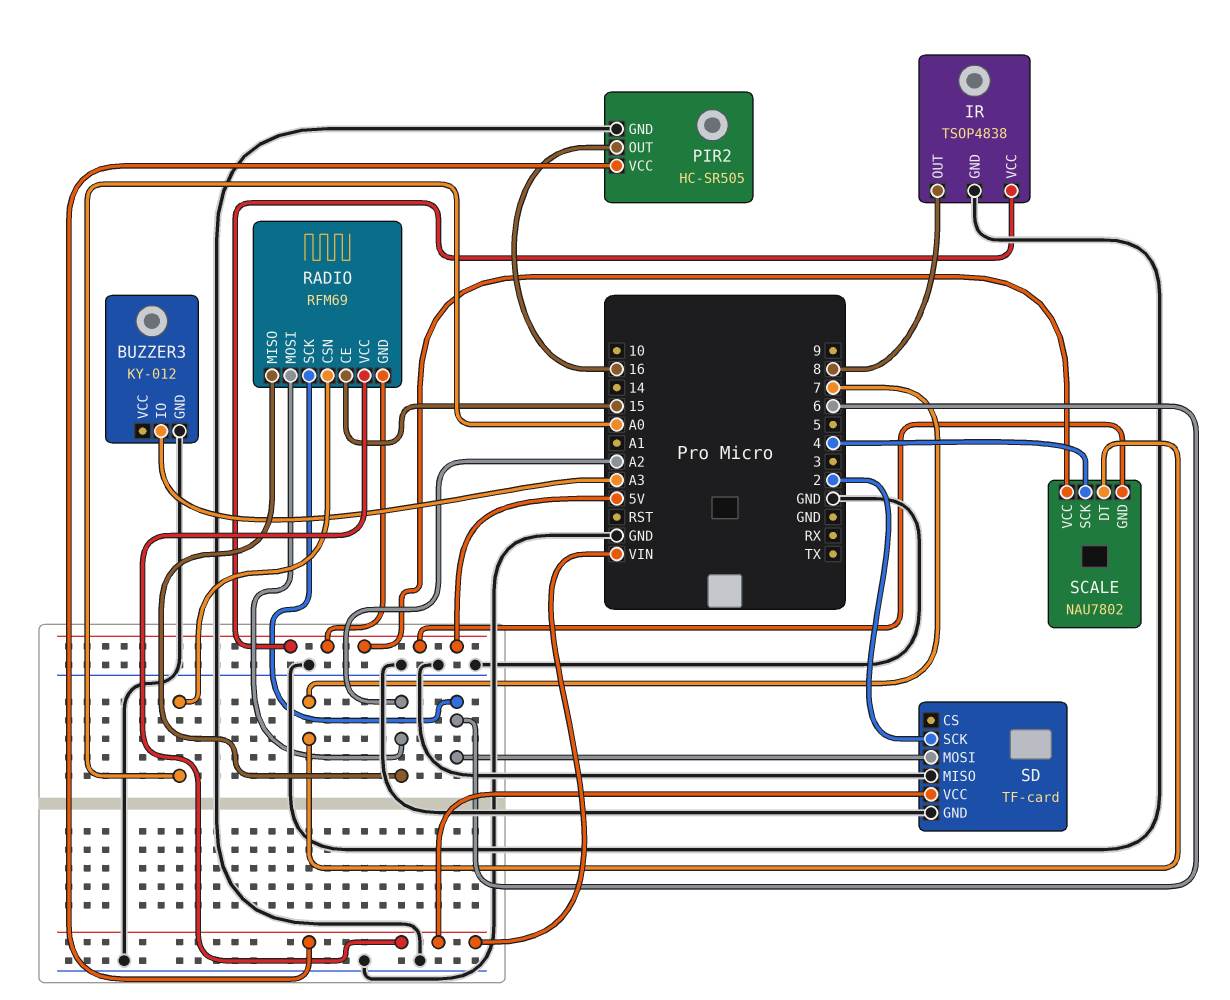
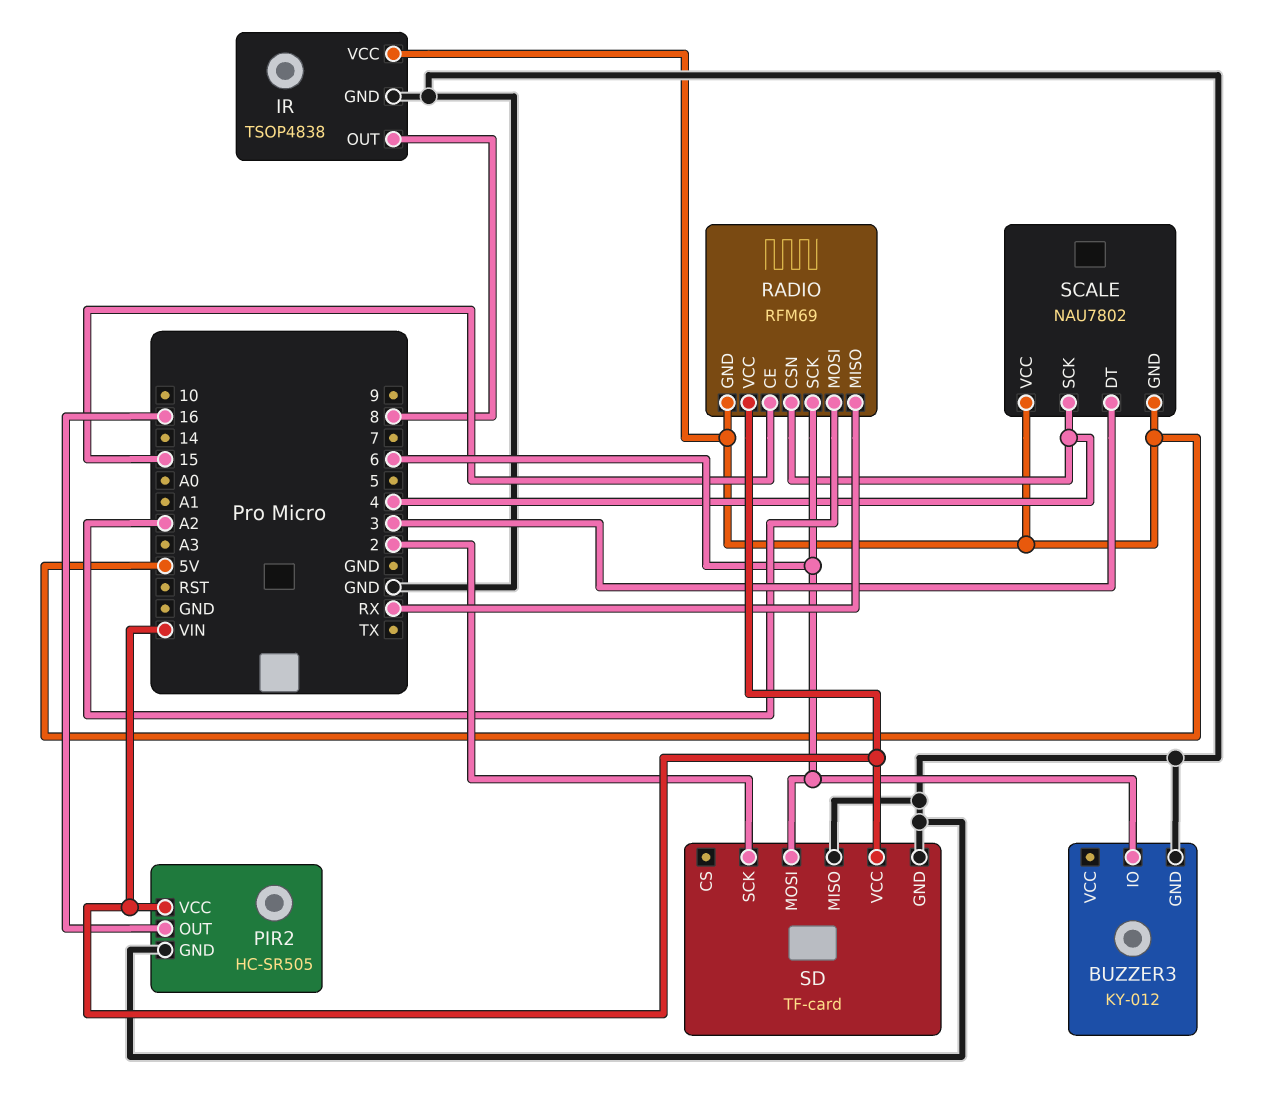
BUZZER3 pin IO: A3 -> 6
RADIO pin CSN: A0 -> 4
RADIO pin MISO: A2 -> RX
SCALE pin DT: 7 -> 3

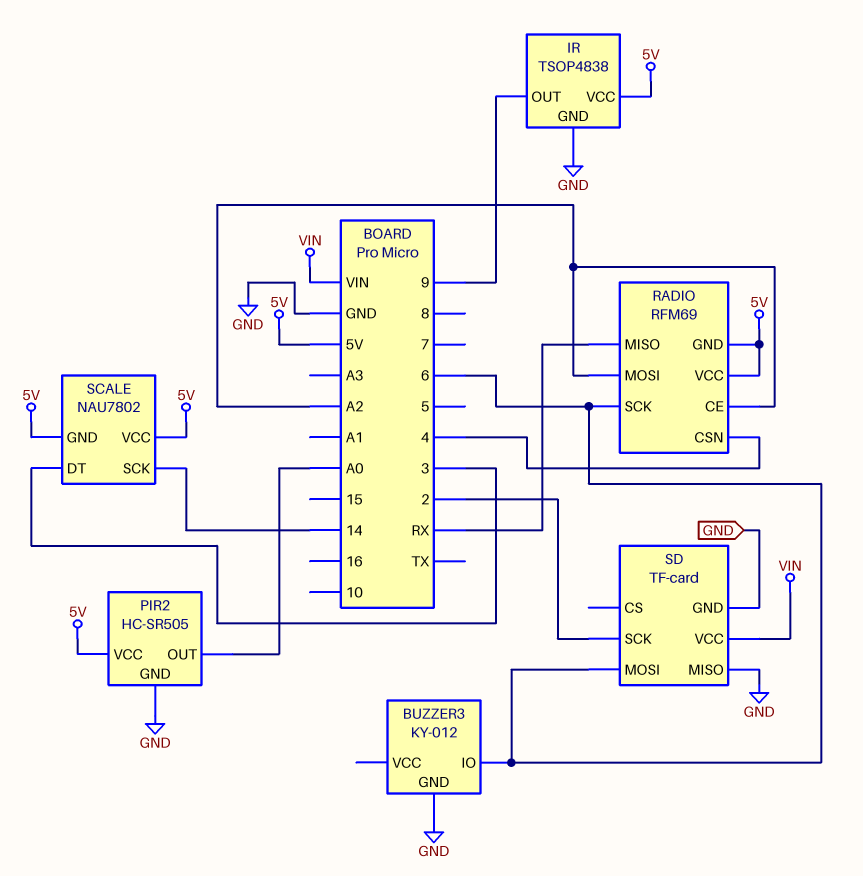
IR pin OUT: 8 -> 9
PIR2 pin OUT: 16 -> A0
PIR2 pin VCC: VIN -> 5V
RADIO pin CE: 15 -> A2
RADIO pin VCC: VIN -> 5V
SCALE pin SCK: 4 -> 14

